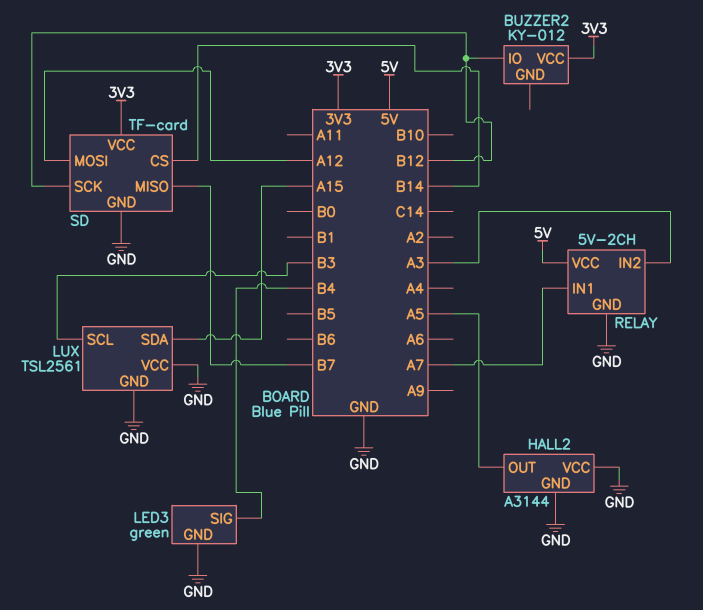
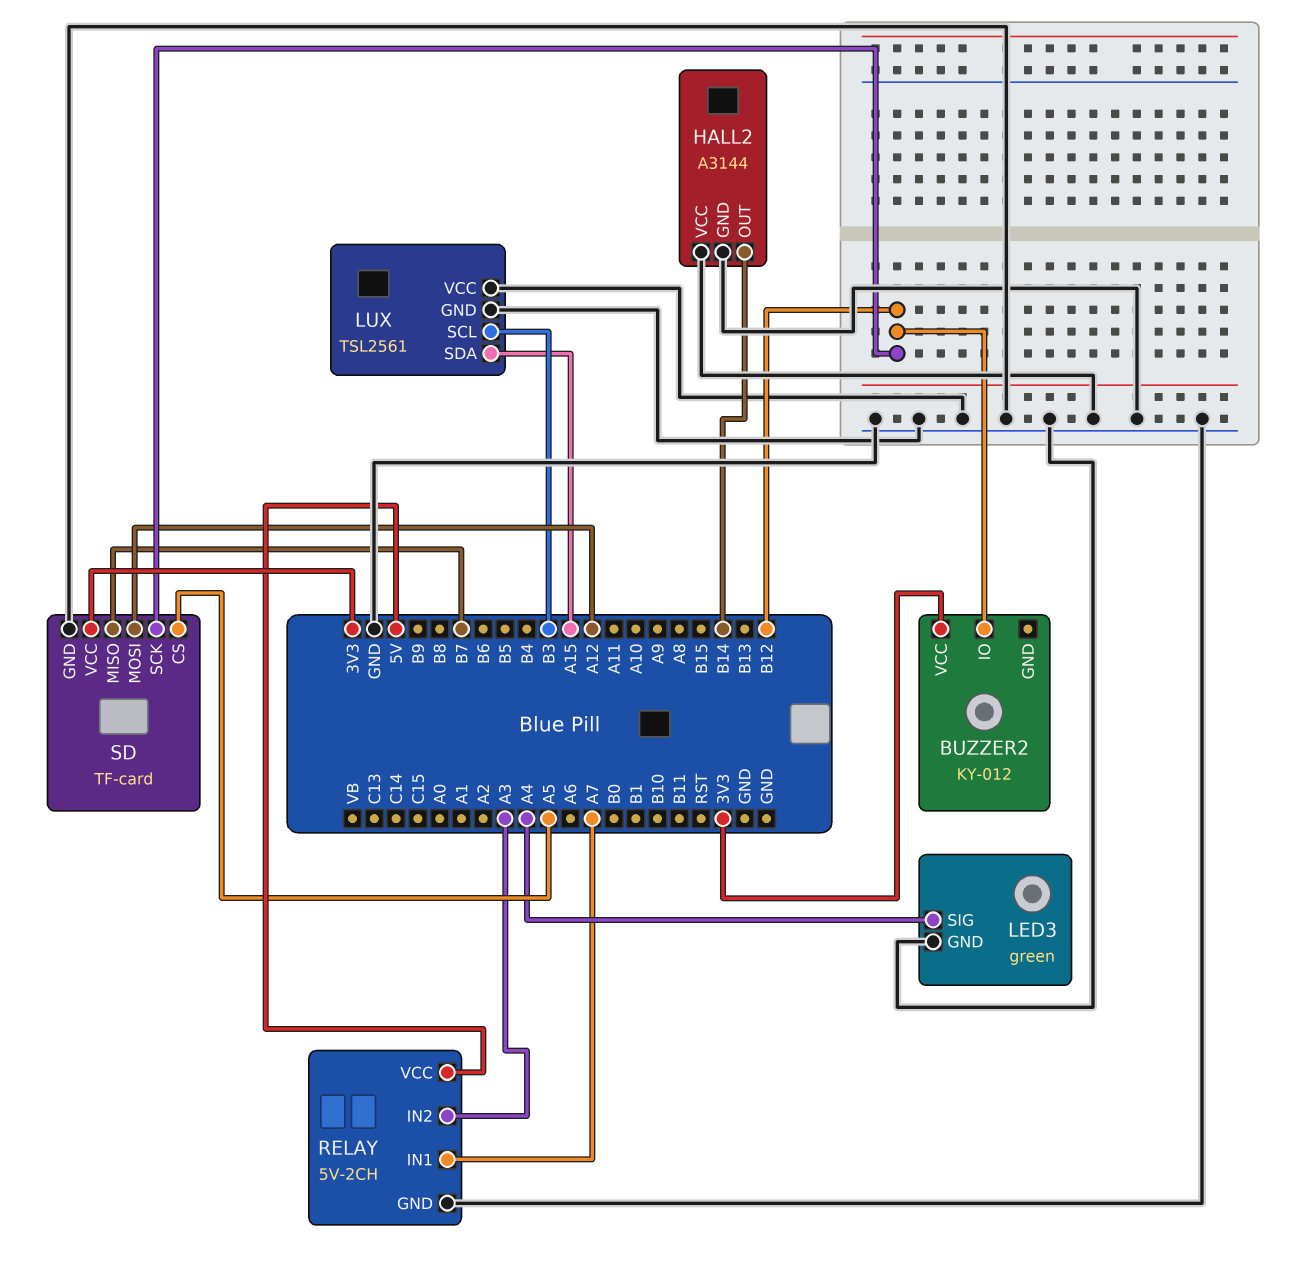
HALL2 pin OUT: A5 -> B14
LED3 pin SIG: B4 -> A4
SD pin CS: B14 -> A5

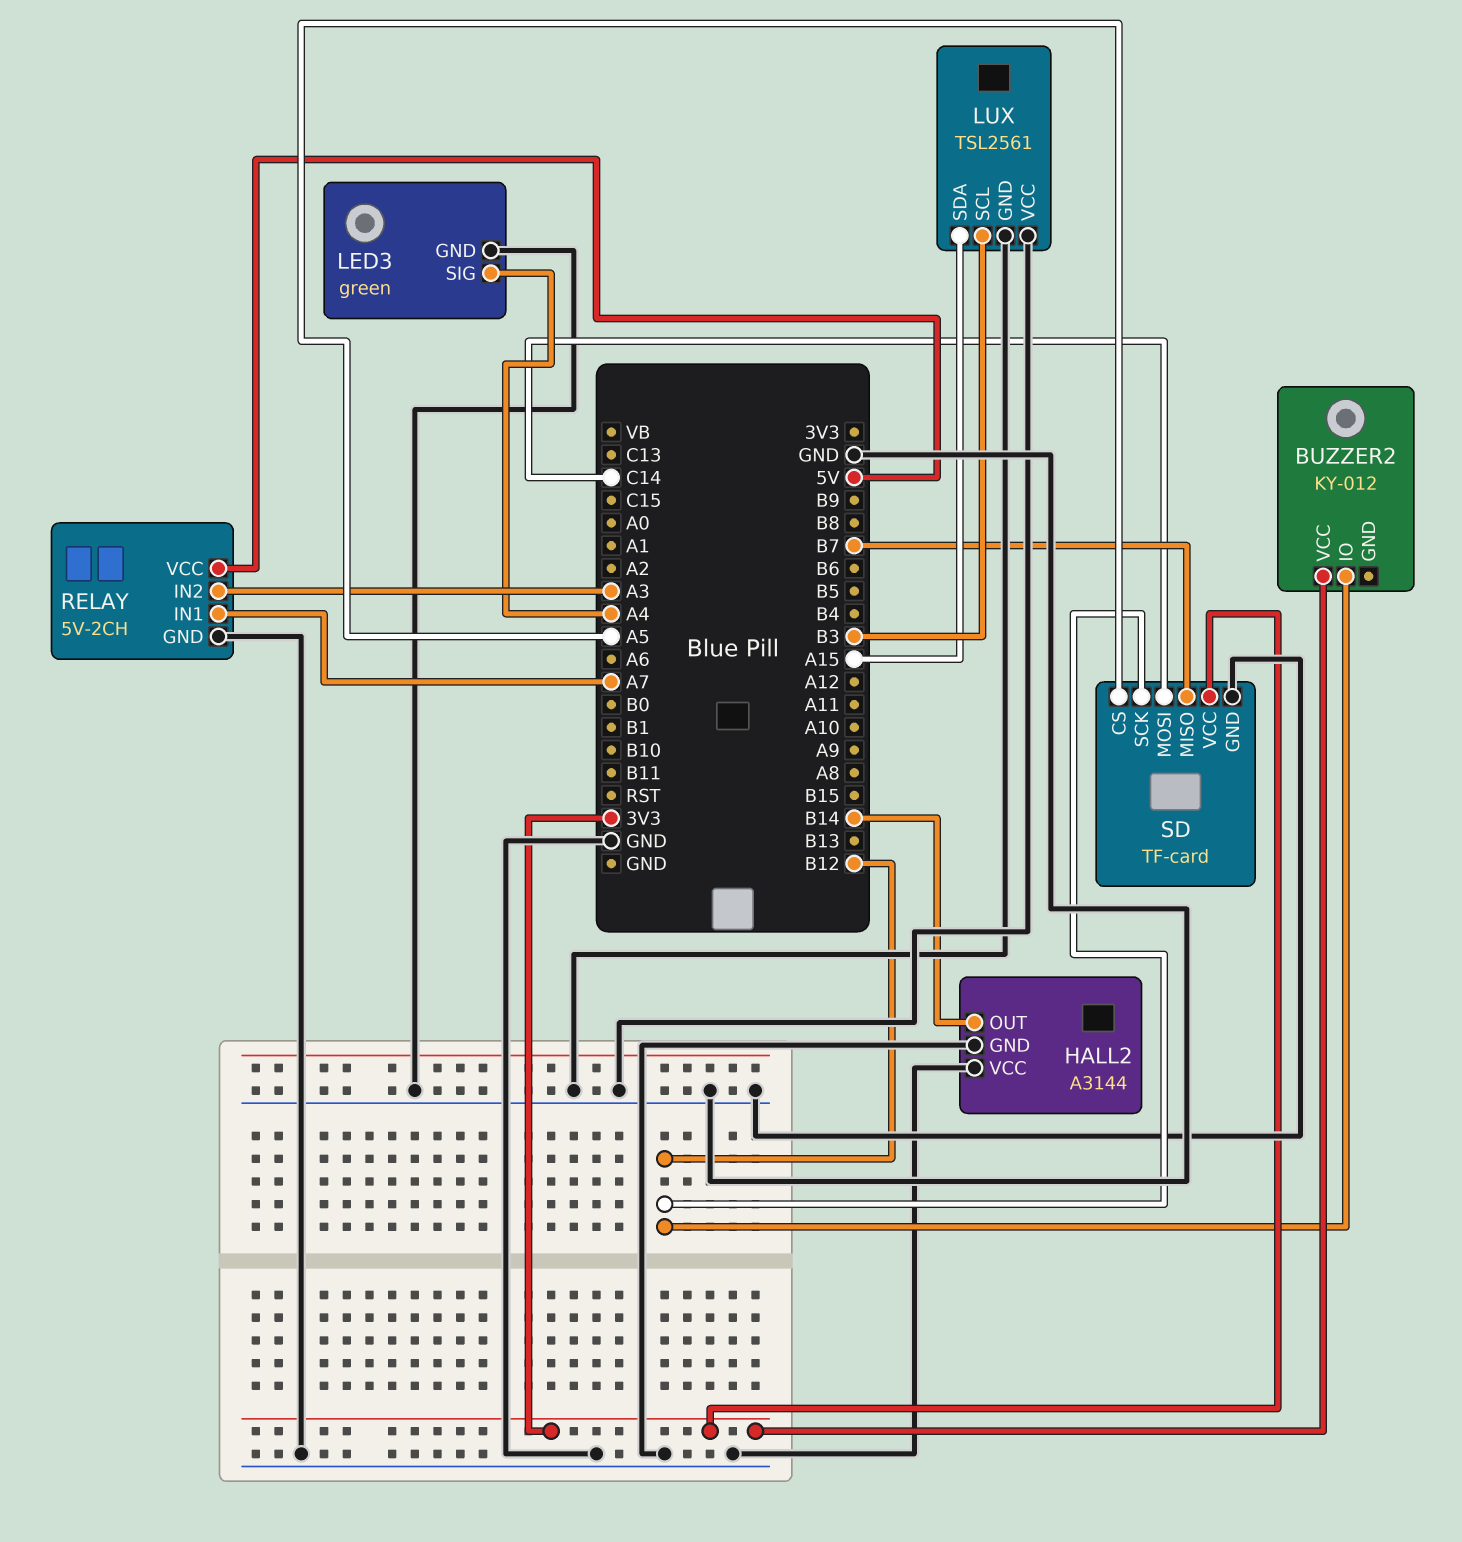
SD pin MOSI: A12 -> C14

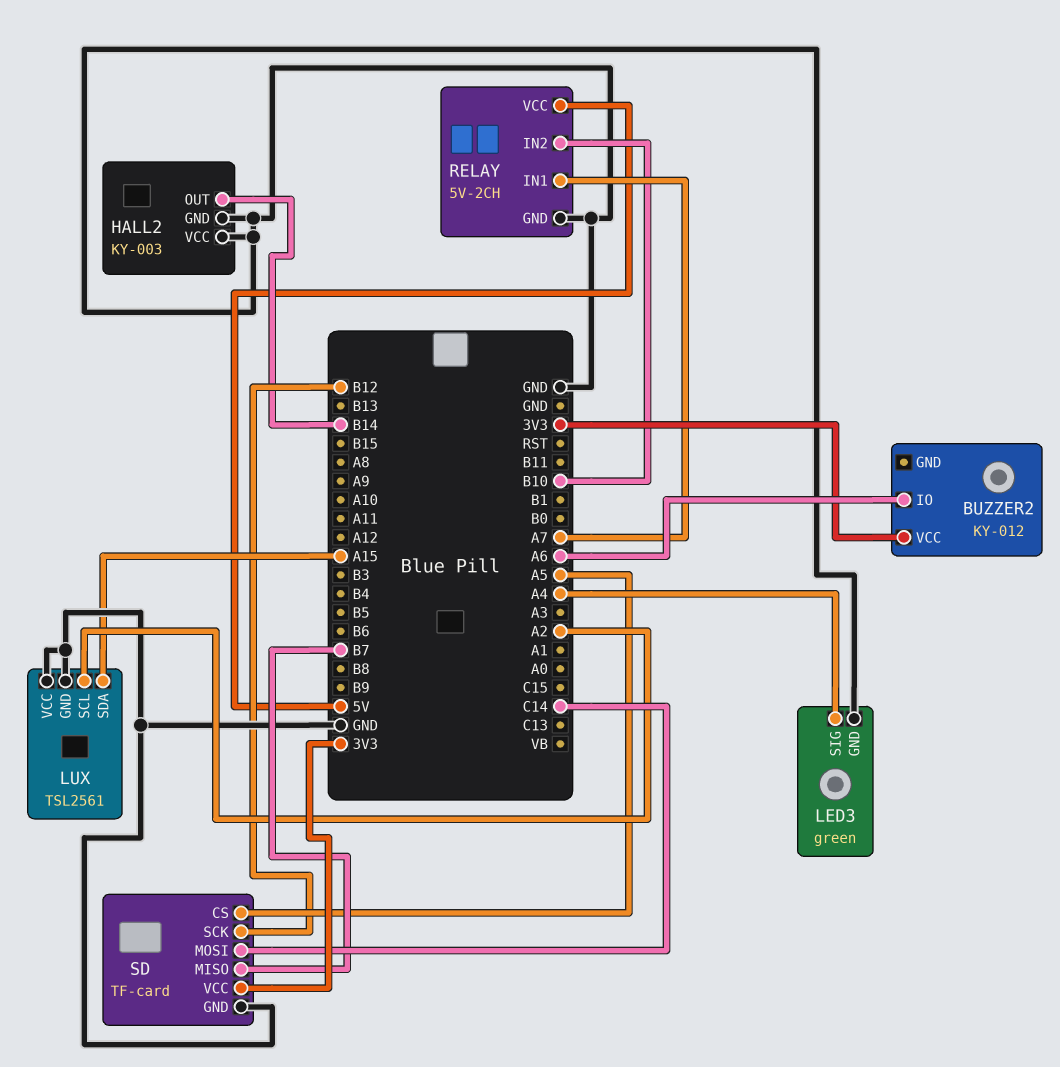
BUZZER2 pin IO: B12 -> A6
HALL2: A3144 -> KY-003
LUX pin SCL: B3 -> A2
RELAY pin IN2: A3 -> B10

